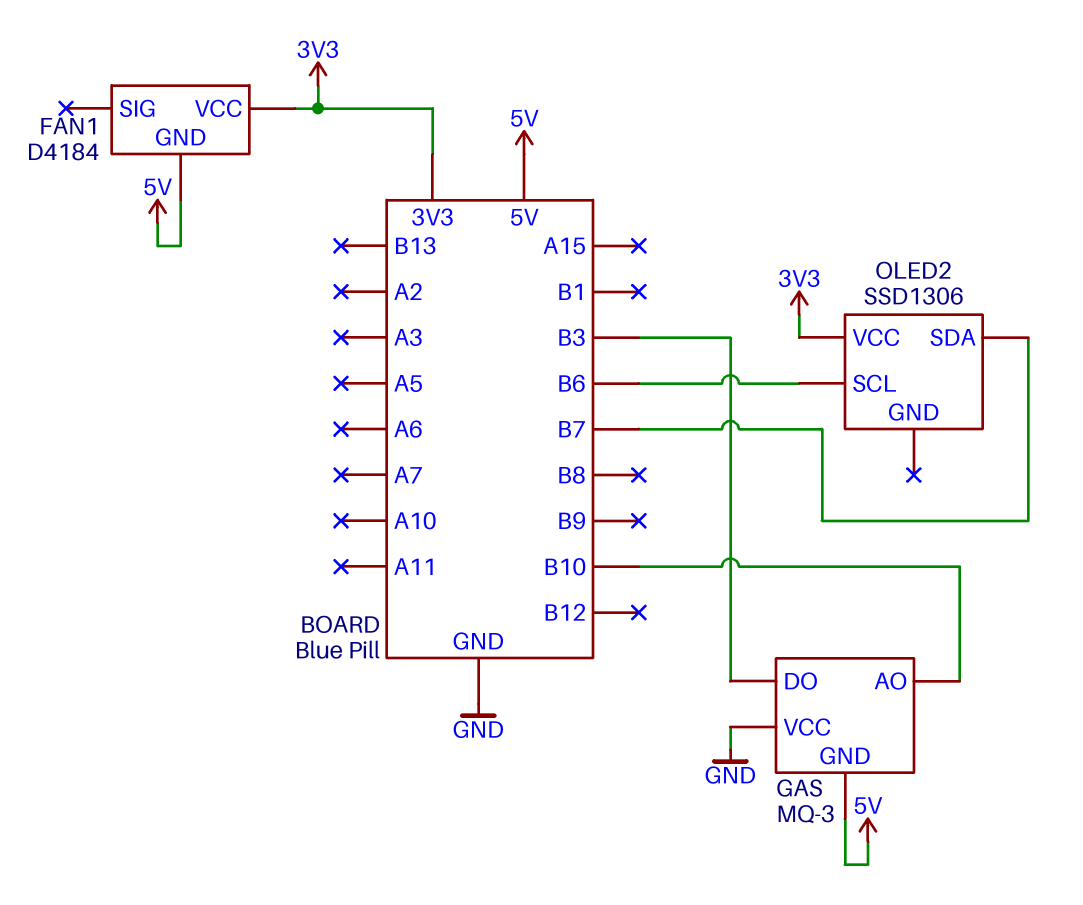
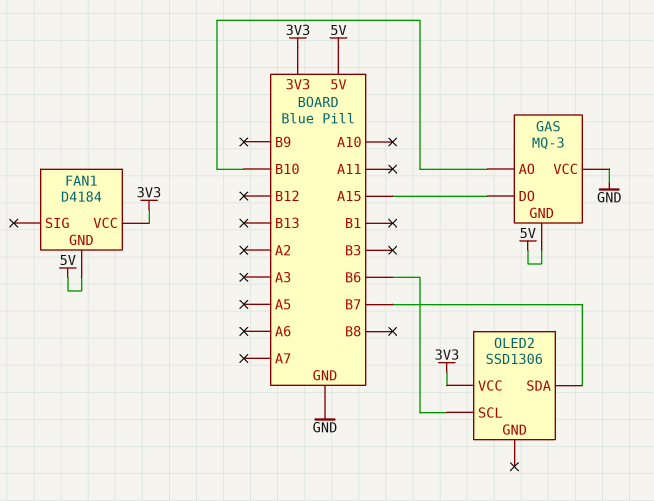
GAS pin DO: B3 -> A15

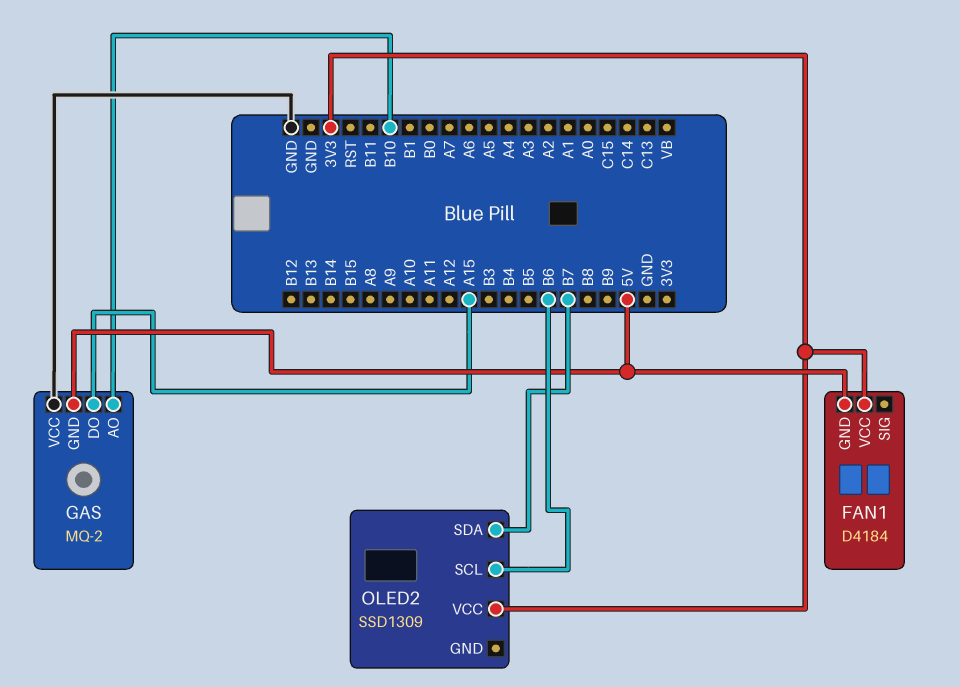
GAS: MQ-3 -> MQ-2
OLED2: SSD1306 -> SSD1309

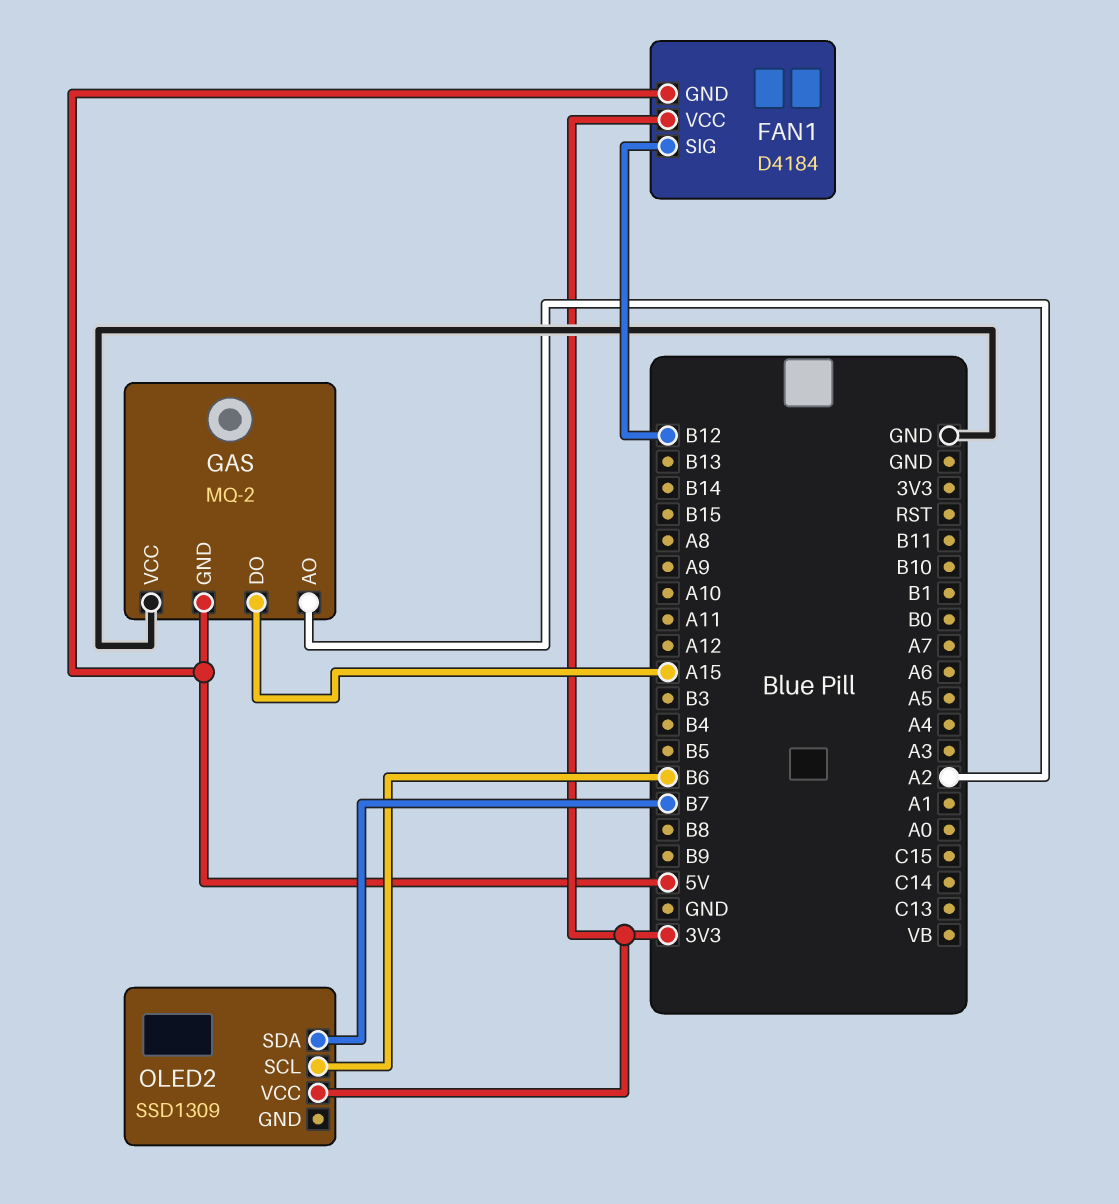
FAN1 pin SIG: none -> B12
GAS pin AO: B10 -> A2

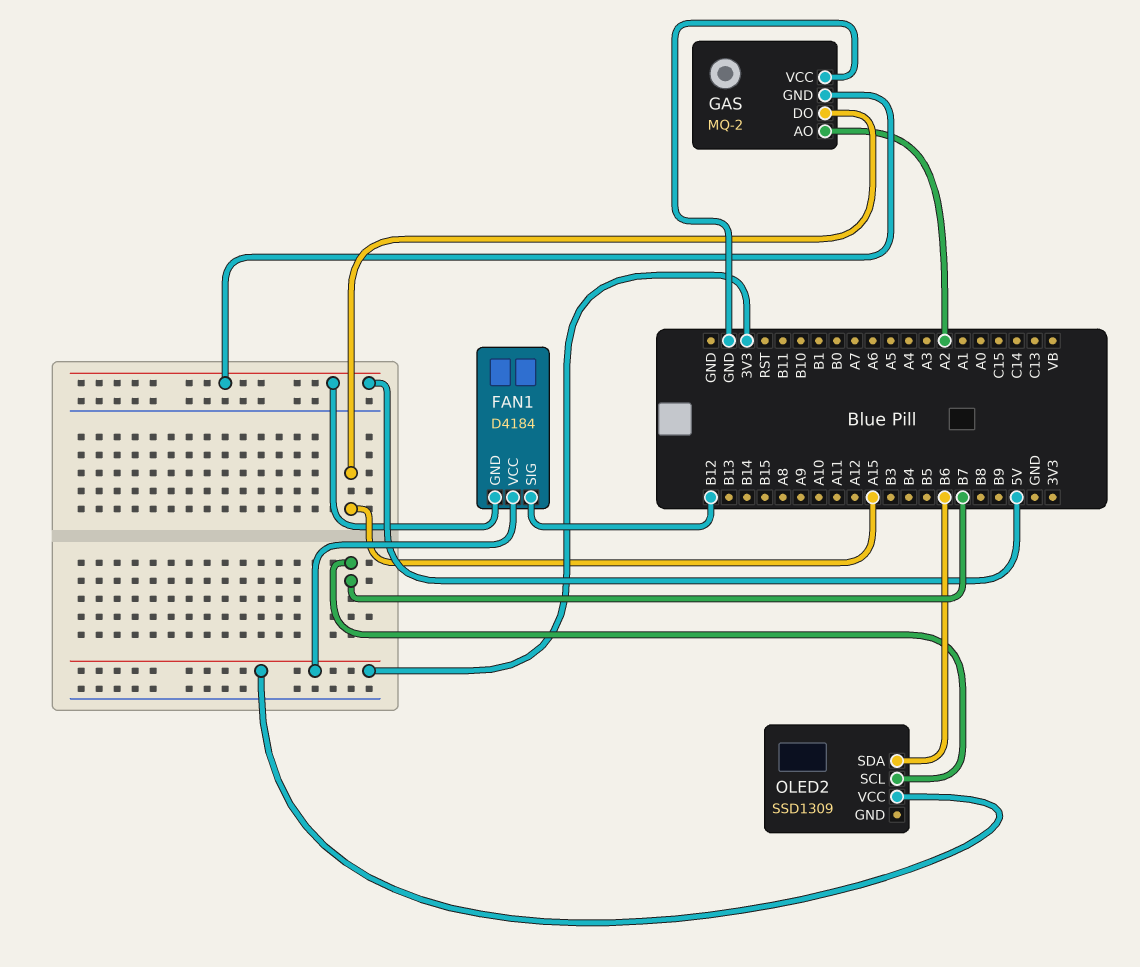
OLED2 pin SCL: B6 -> B7
OLED2 pin SDA: B7 -> B6

